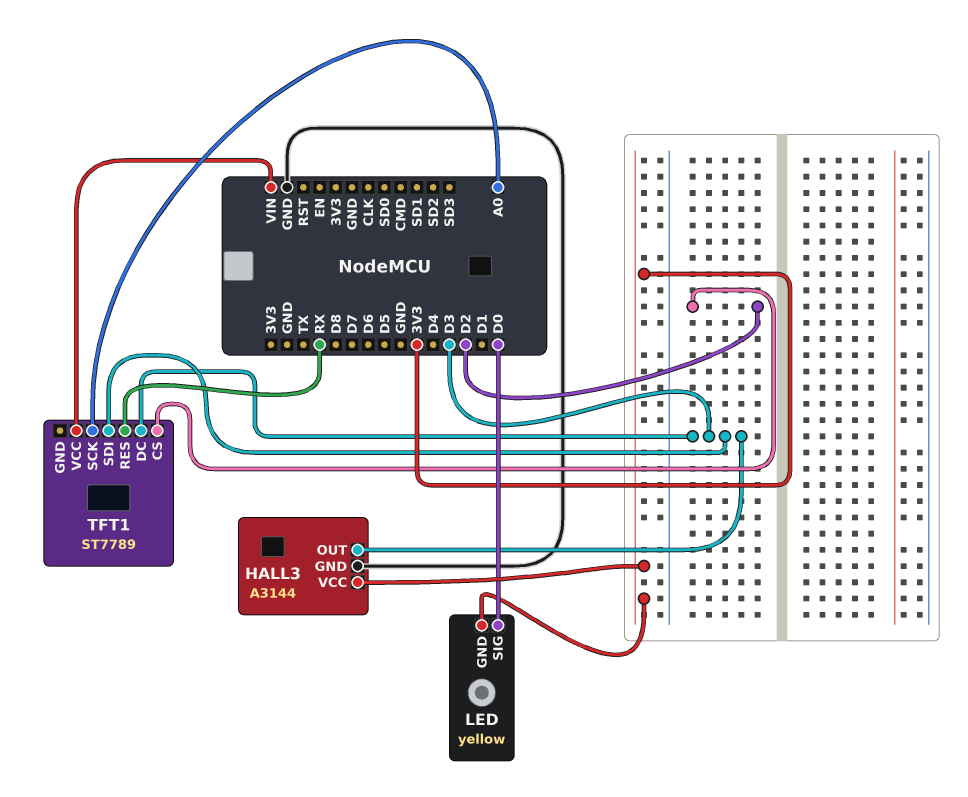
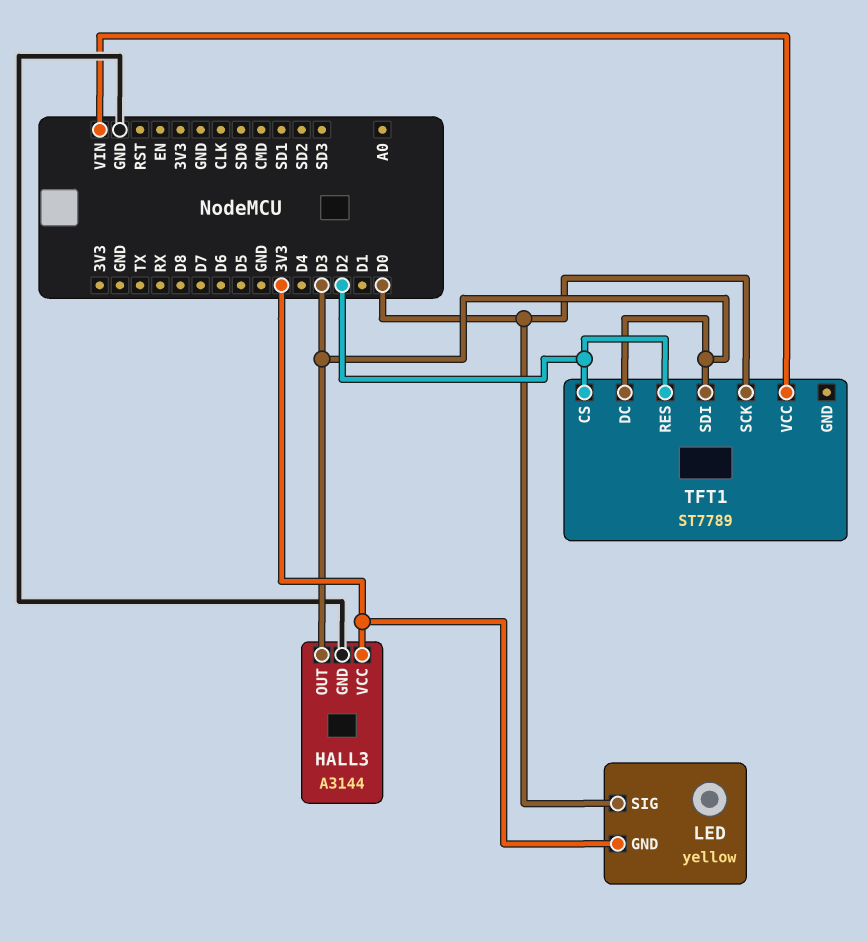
TFT1 pin RES: RX -> D2
TFT1 pin SCK: A0 -> D0

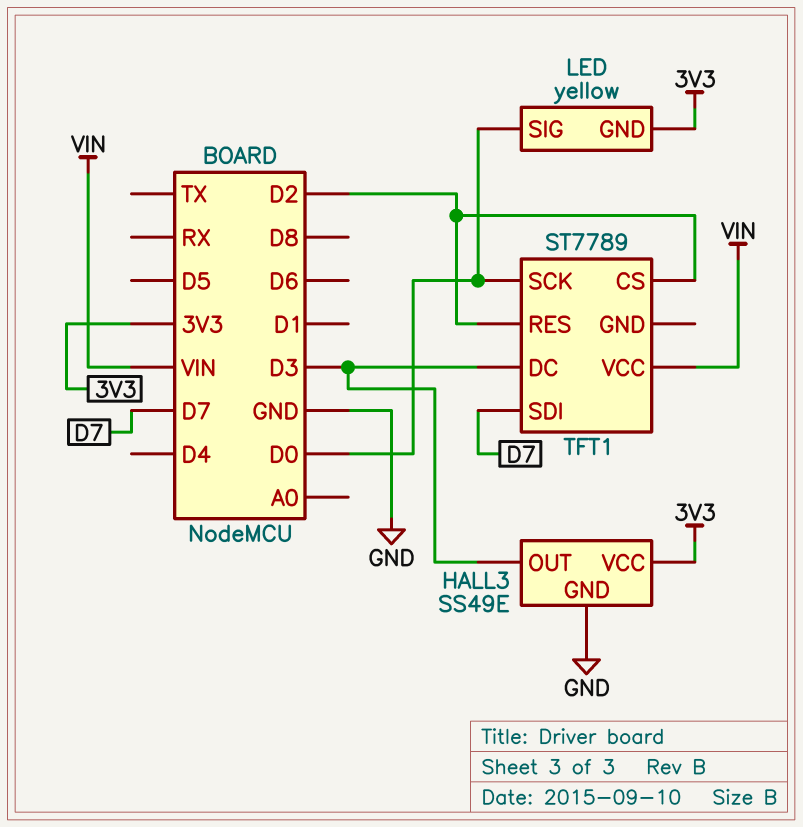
HALL3: A3144 -> SS49E
TFT1 pin SDI: D3 -> D7

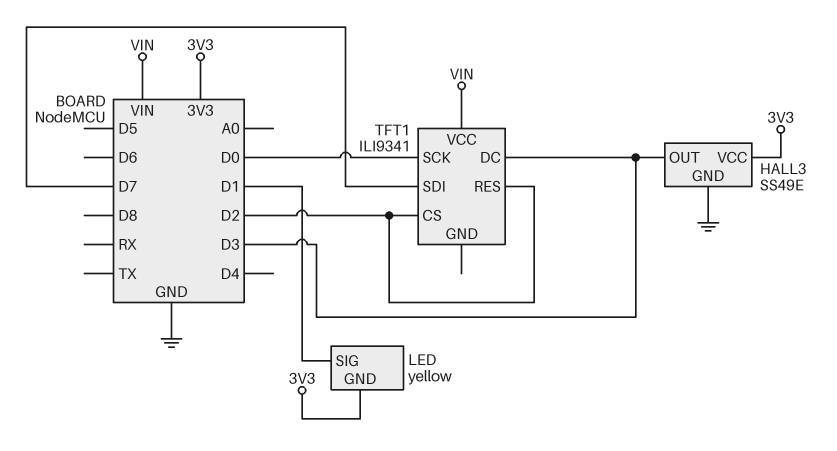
LED pin SIG: D0 -> D1
TFT1: ST7789 -> ILI9341

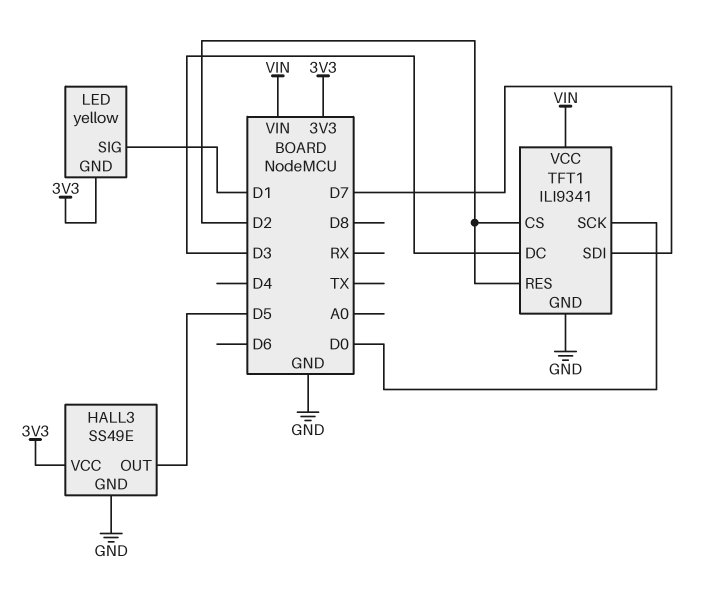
HALL3 pin OUT: D3 -> D5
TFT1 pin GND: none -> GND

